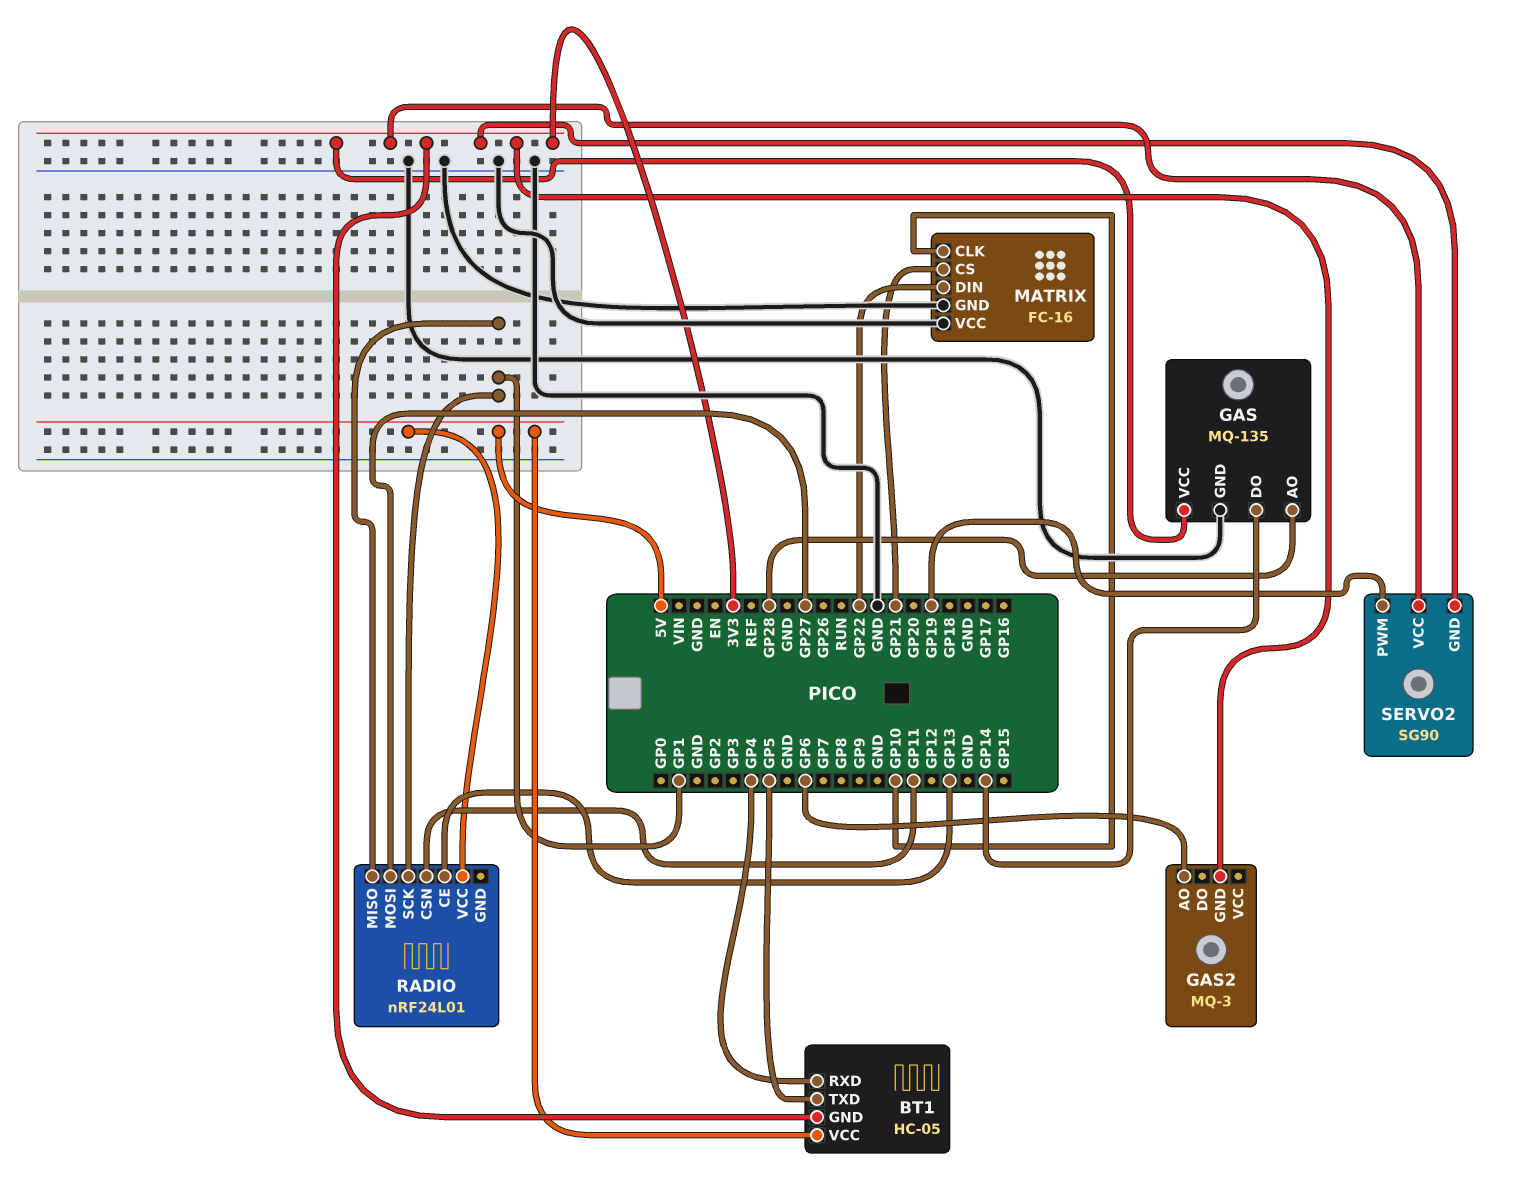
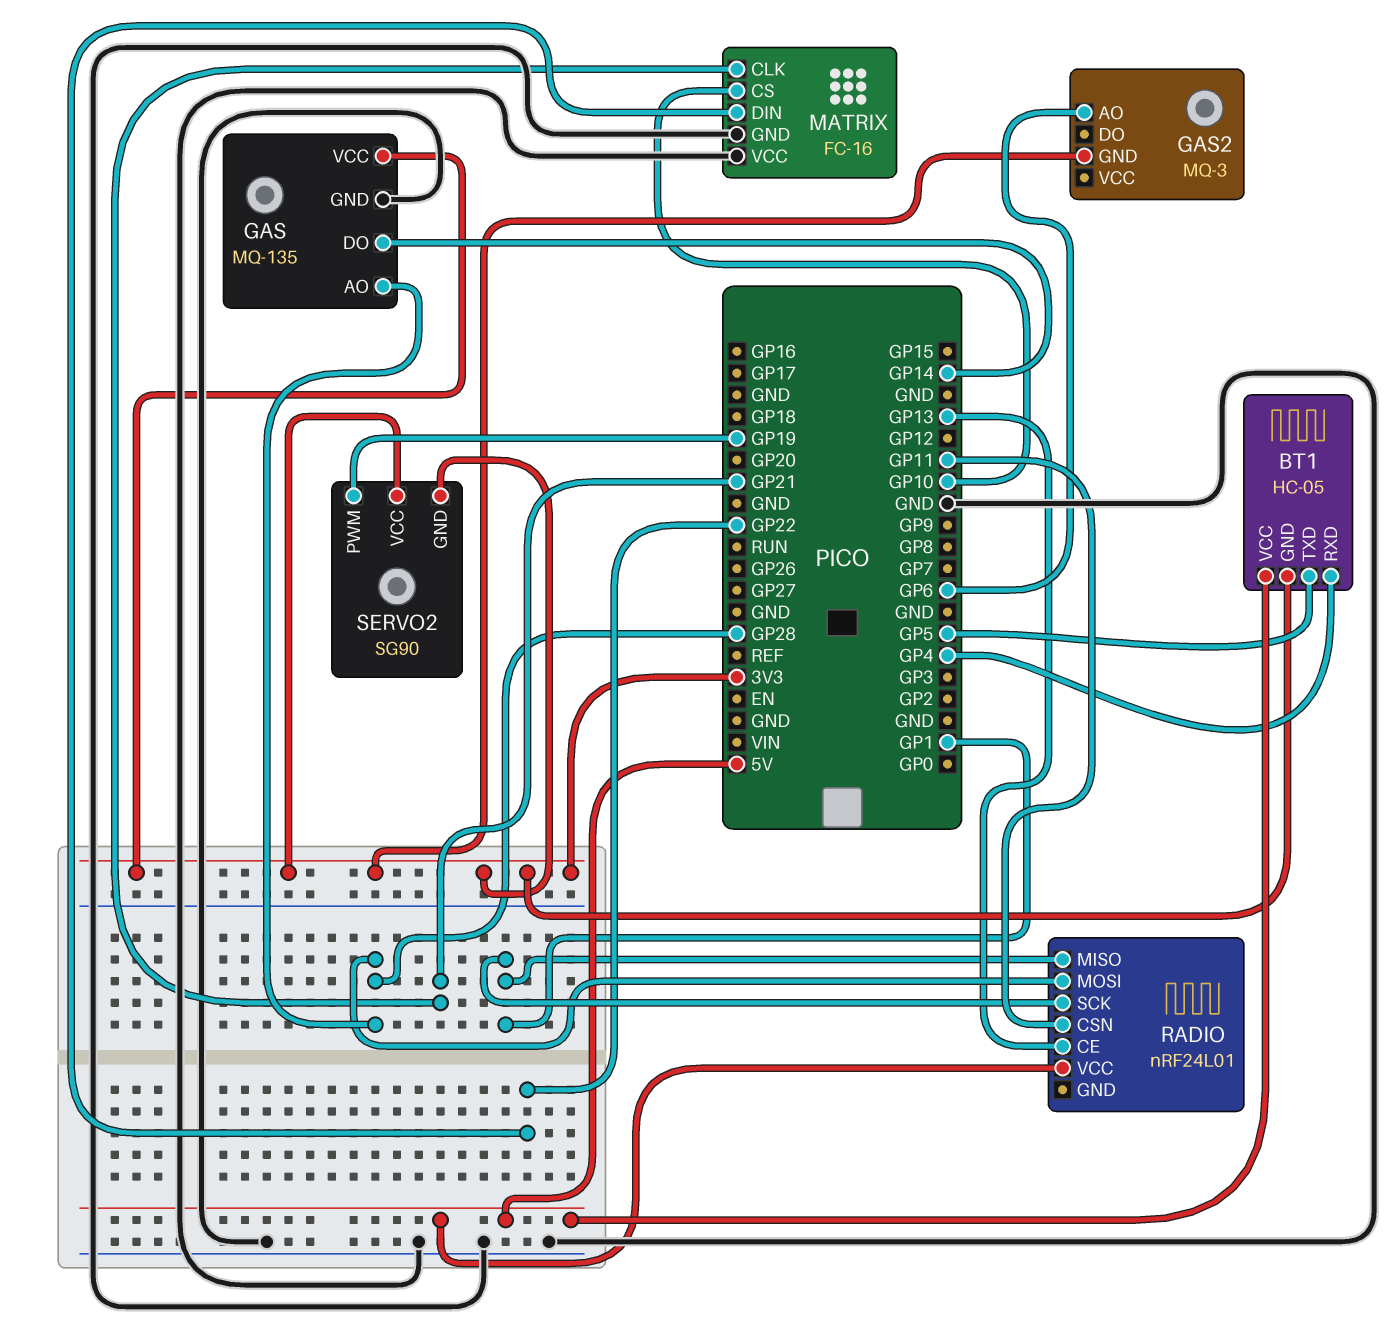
MATRIX pin CLK: GP10 -> GP21
MATRIX pin CS: GP21 -> GP10
RADIO pin MOSI: GP27 -> GP28

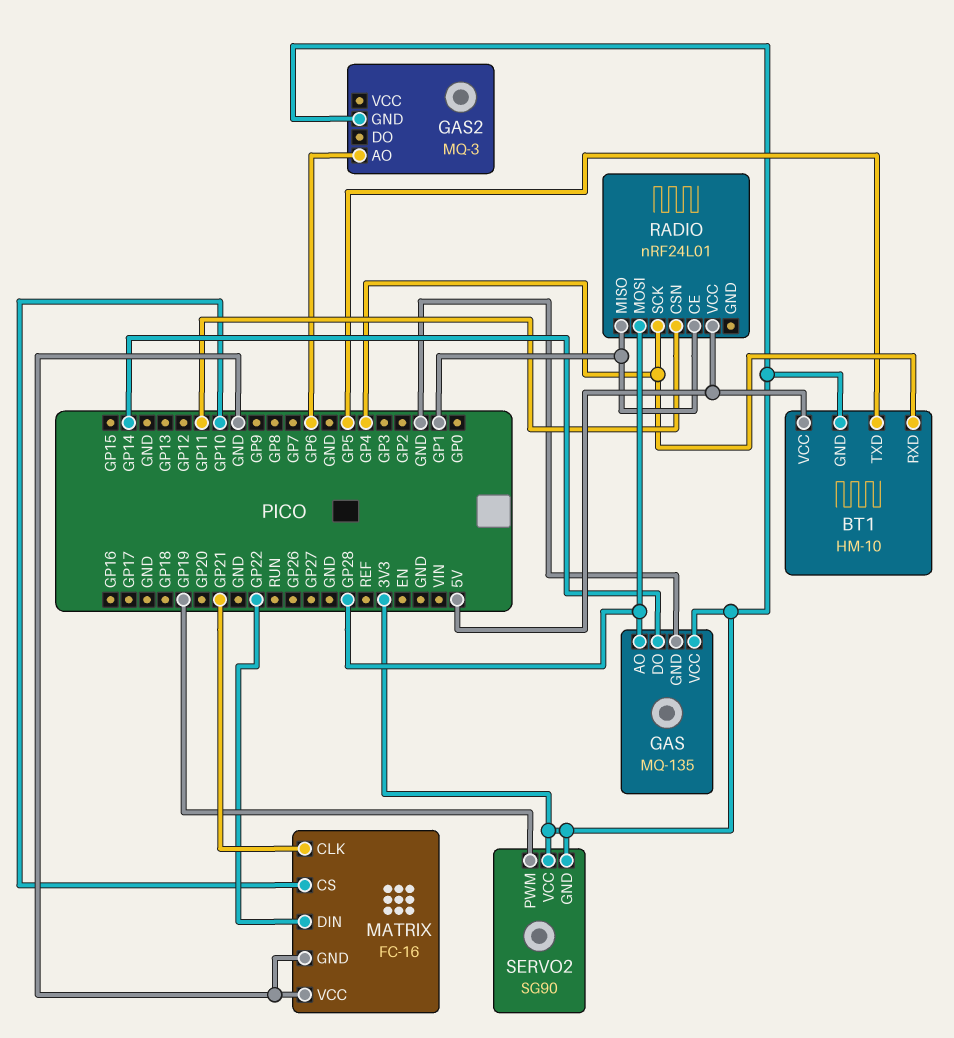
BT1: HC-05 -> HM-10
RADIO pin CE: GP13 -> GP1
RADIO pin SCK: GP1 -> GP4

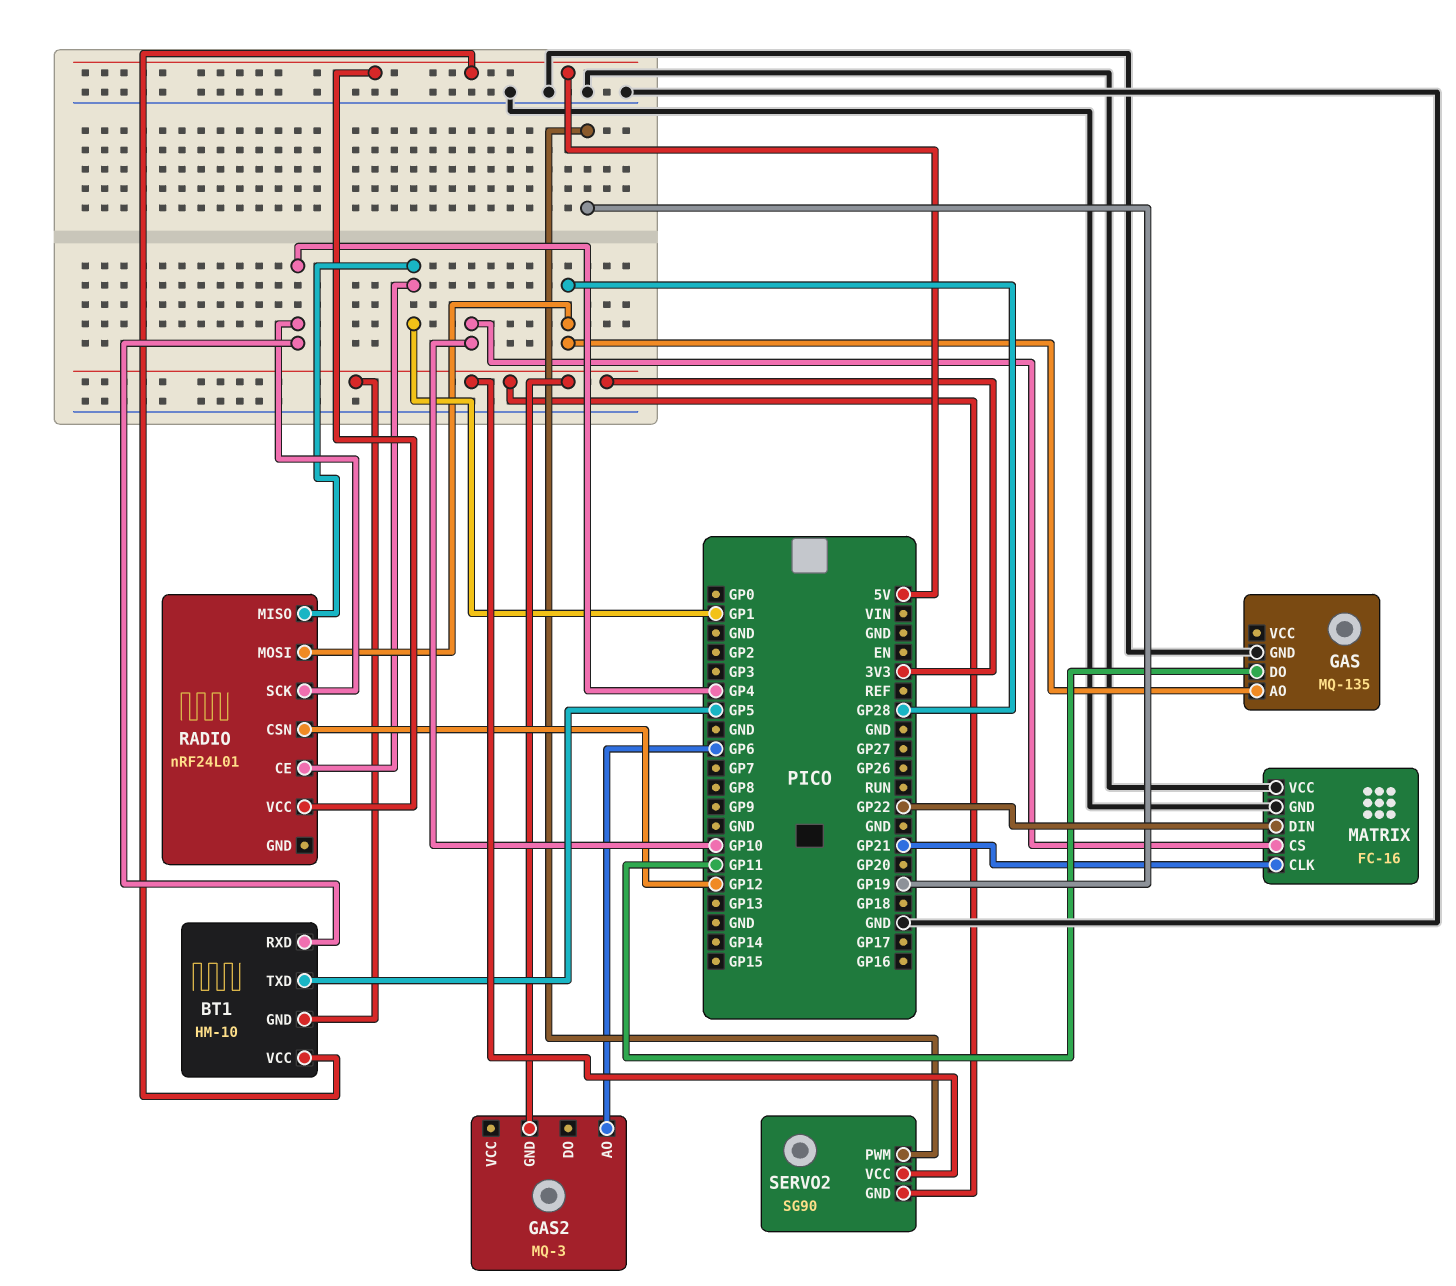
GAS pin DO: GP14 -> GP11
GAS pin VCC: 3V3 -> none
RADIO pin CSN: GP11 -> GP12

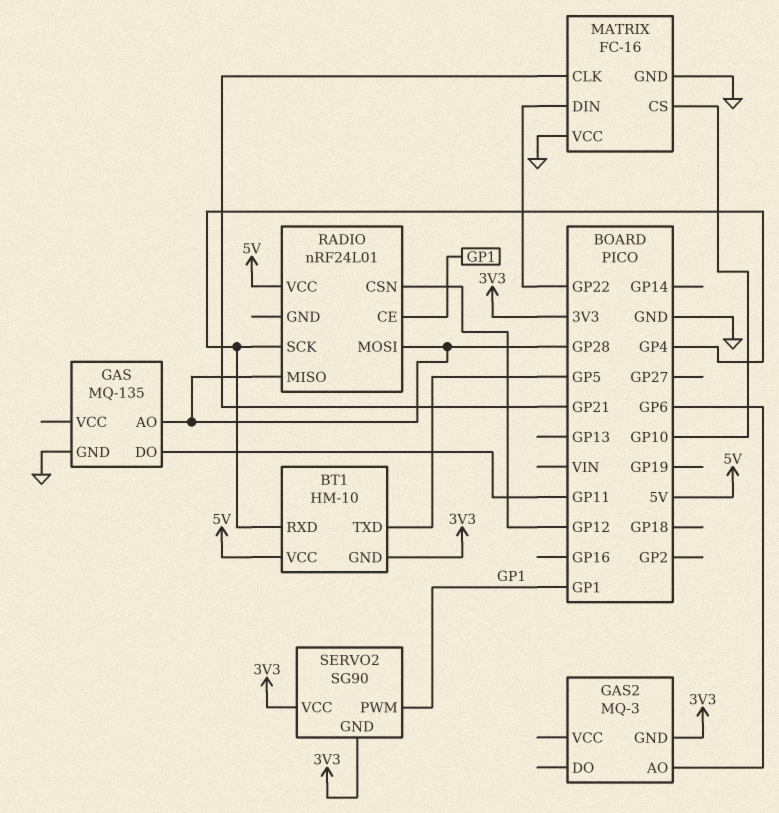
RADIO pin MISO: GP1 -> GP28
SERVO2 pin PWM: GP19 -> GP1

